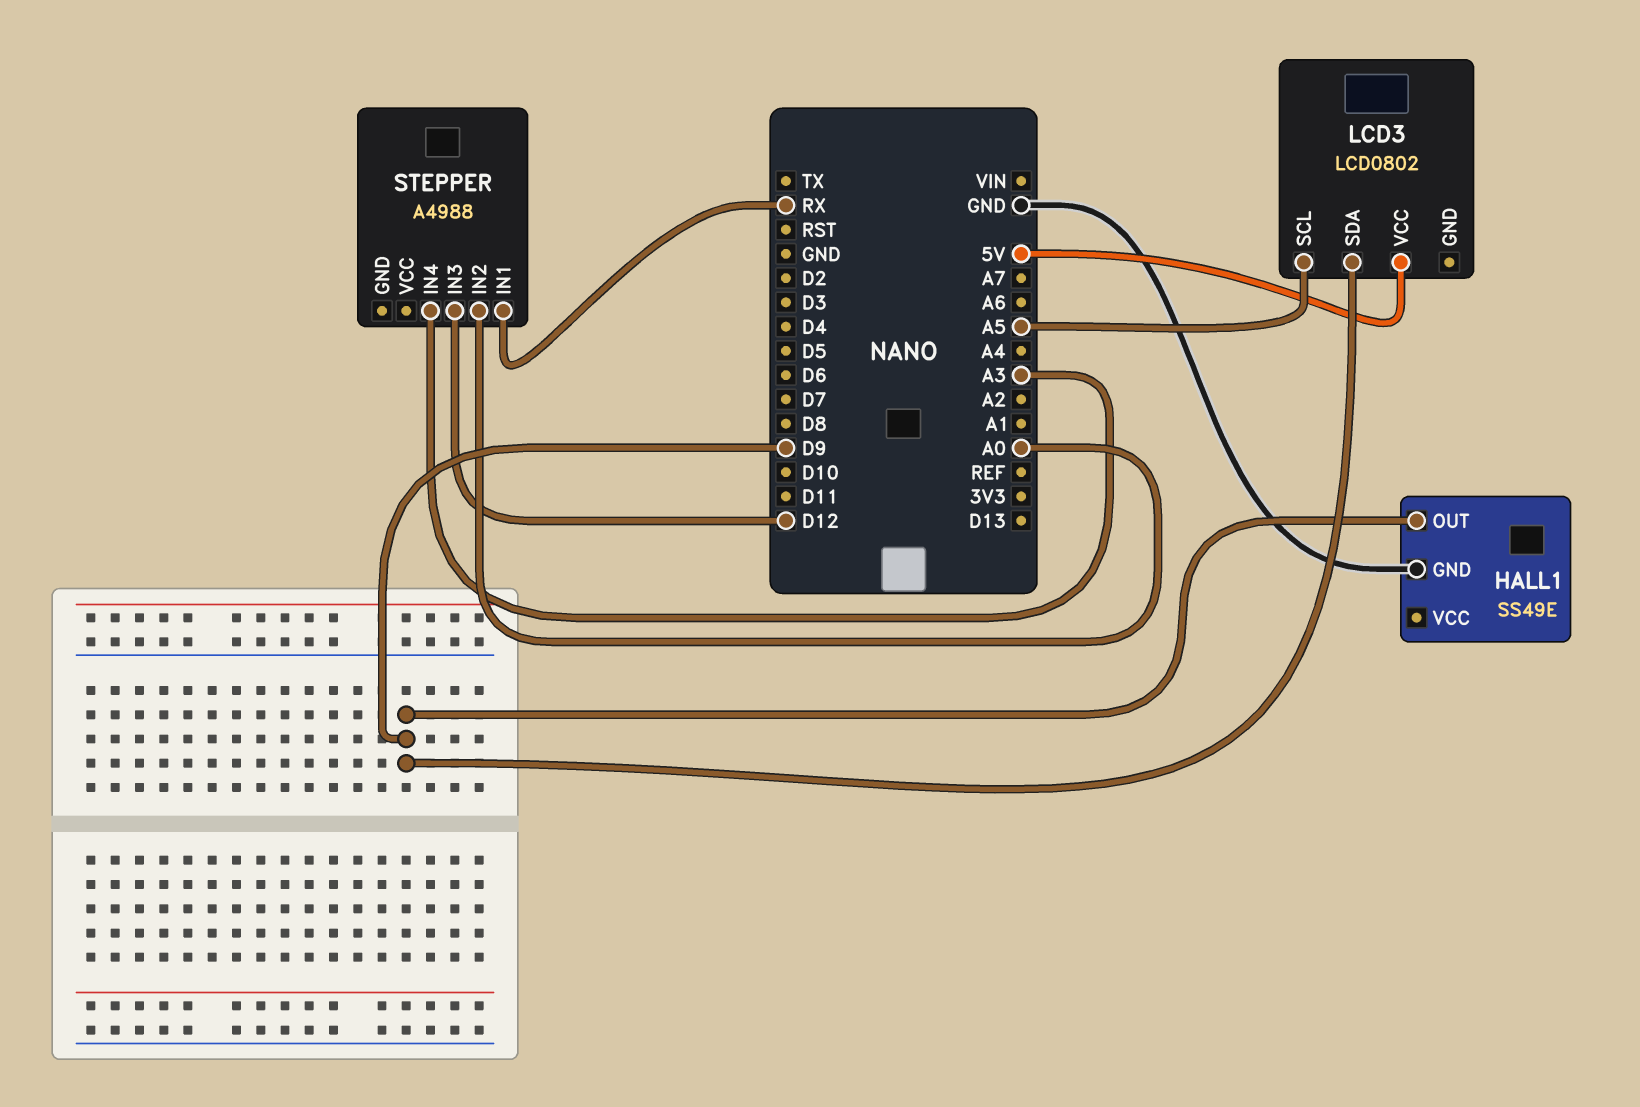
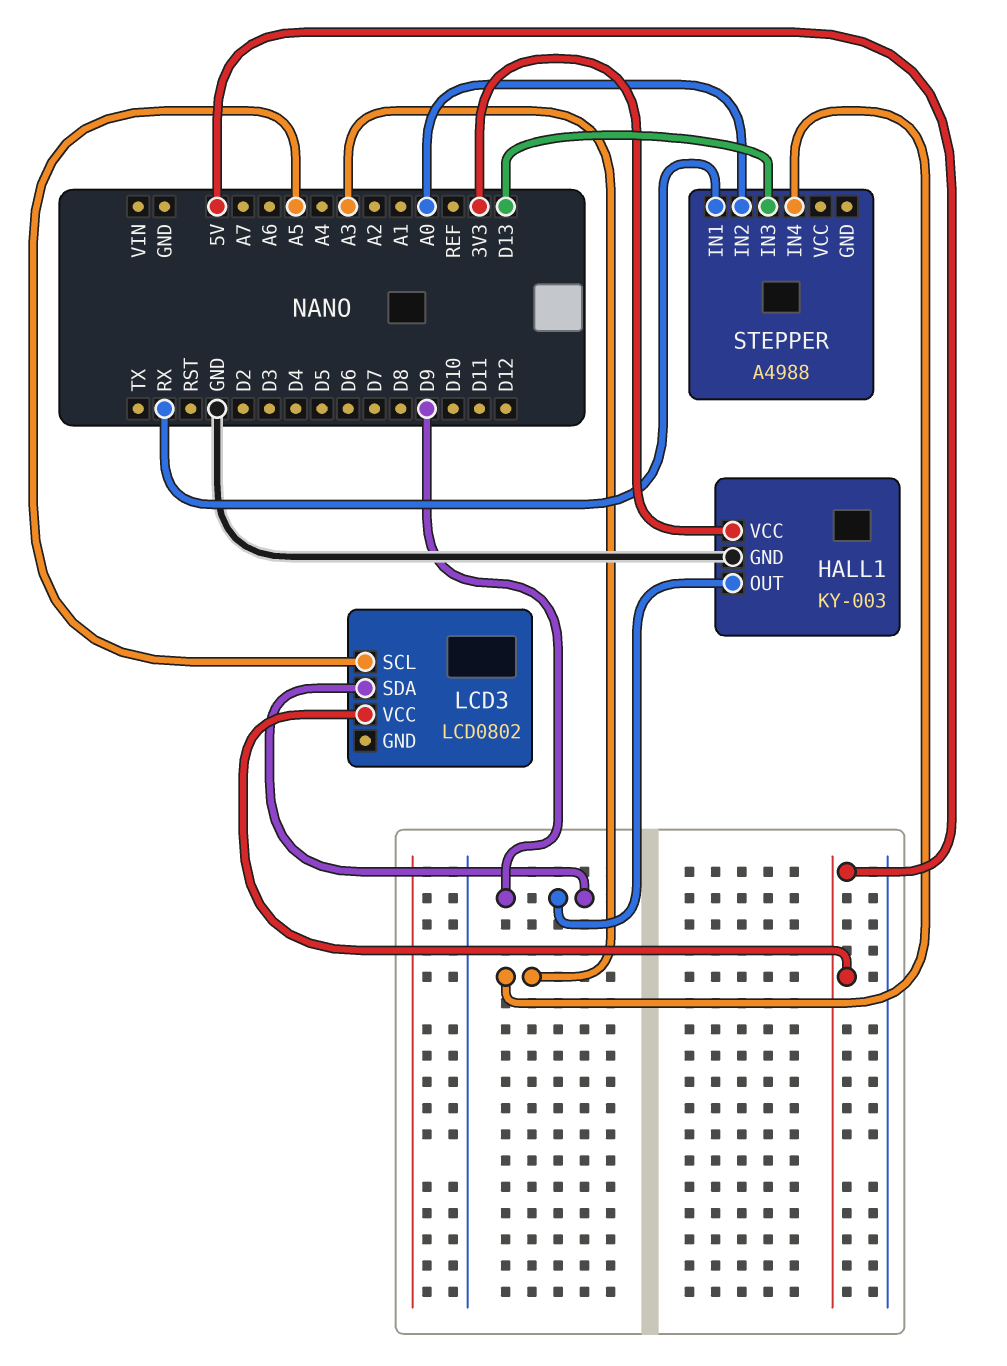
HALL1: SS49E -> KY-003
HALL1 pin VCC: none -> 3V3
STEPPER pin IN3: D12 -> D13

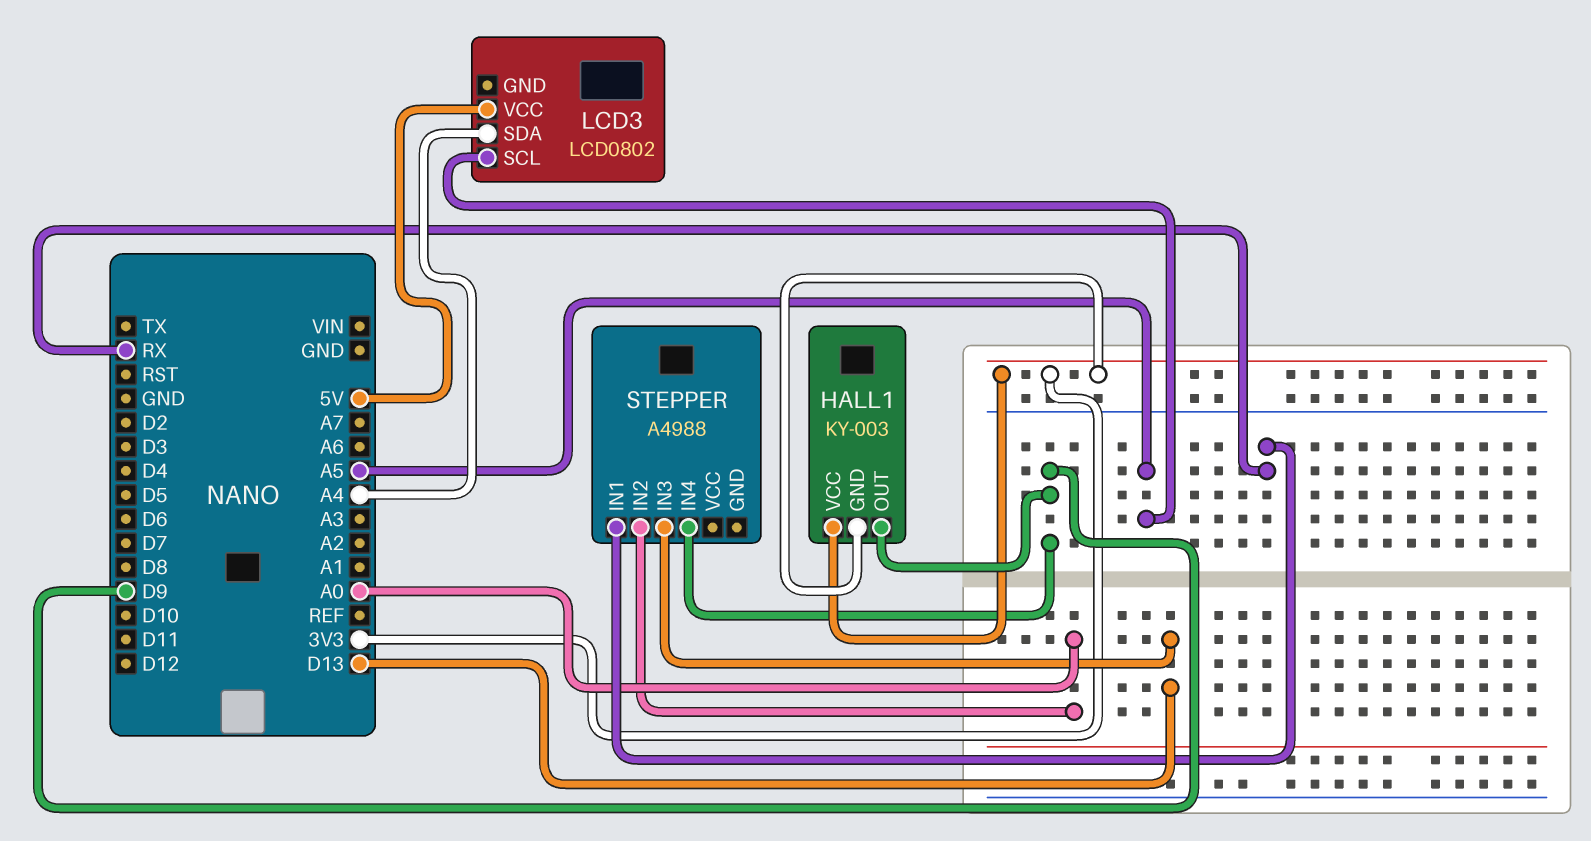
HALL1 pin GND: GND -> 3V3
LCD3 pin SDA: D9 -> A4
STEPPER pin IN4: A3 -> D9

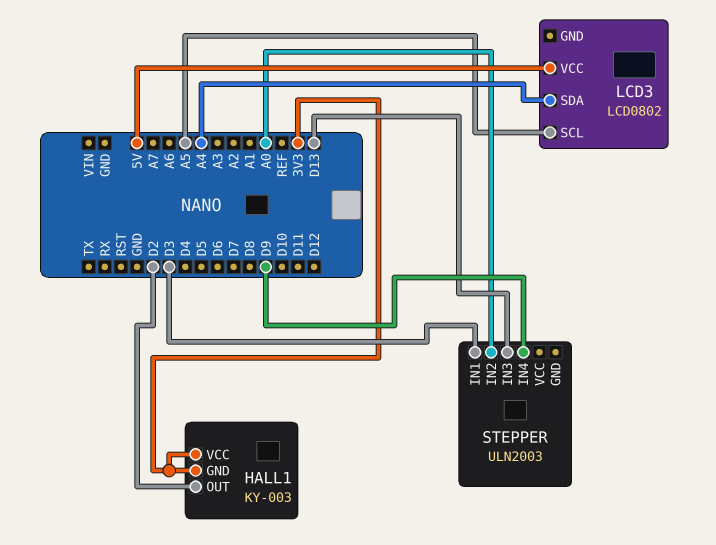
HALL1 pin OUT: D9 -> D2
STEPPER: A4988 -> ULN2003
STEPPER pin IN1: RX -> D3

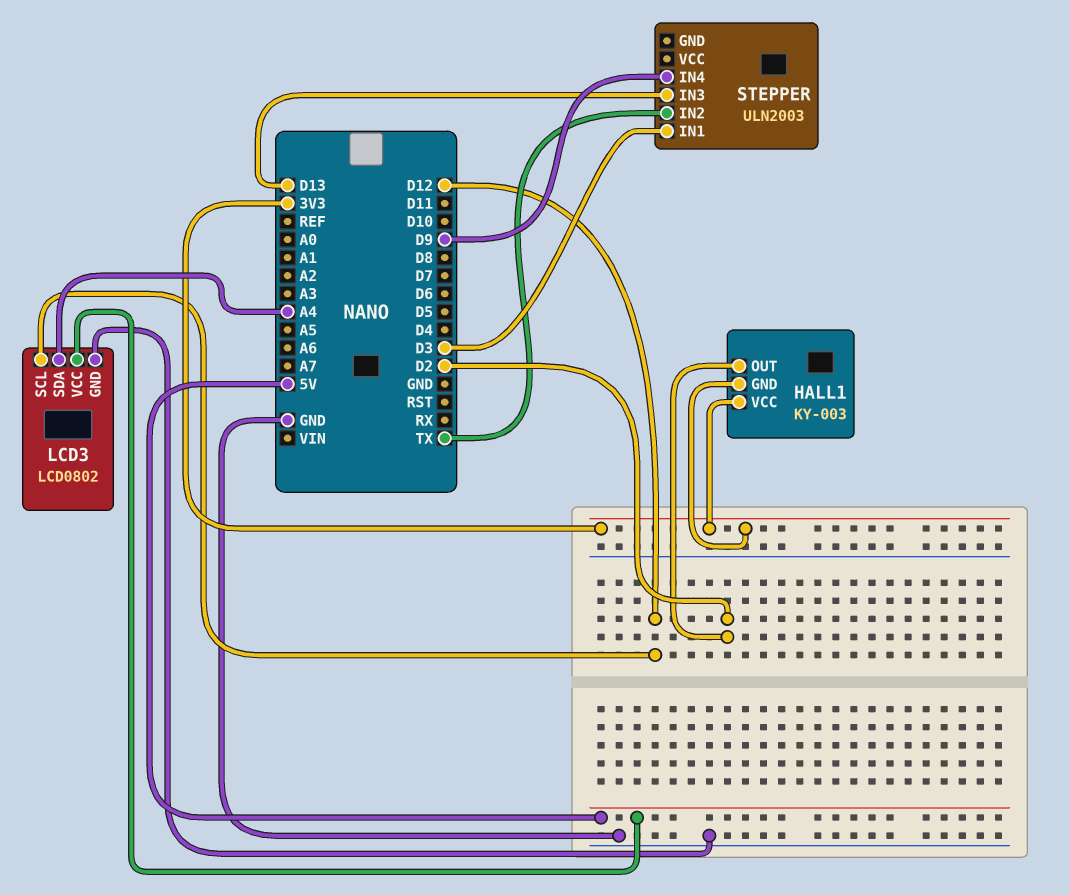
LCD3 pin GND: none -> GND
LCD3 pin SCL: A5 -> D12
STEPPER pin IN2: A0 -> TX

